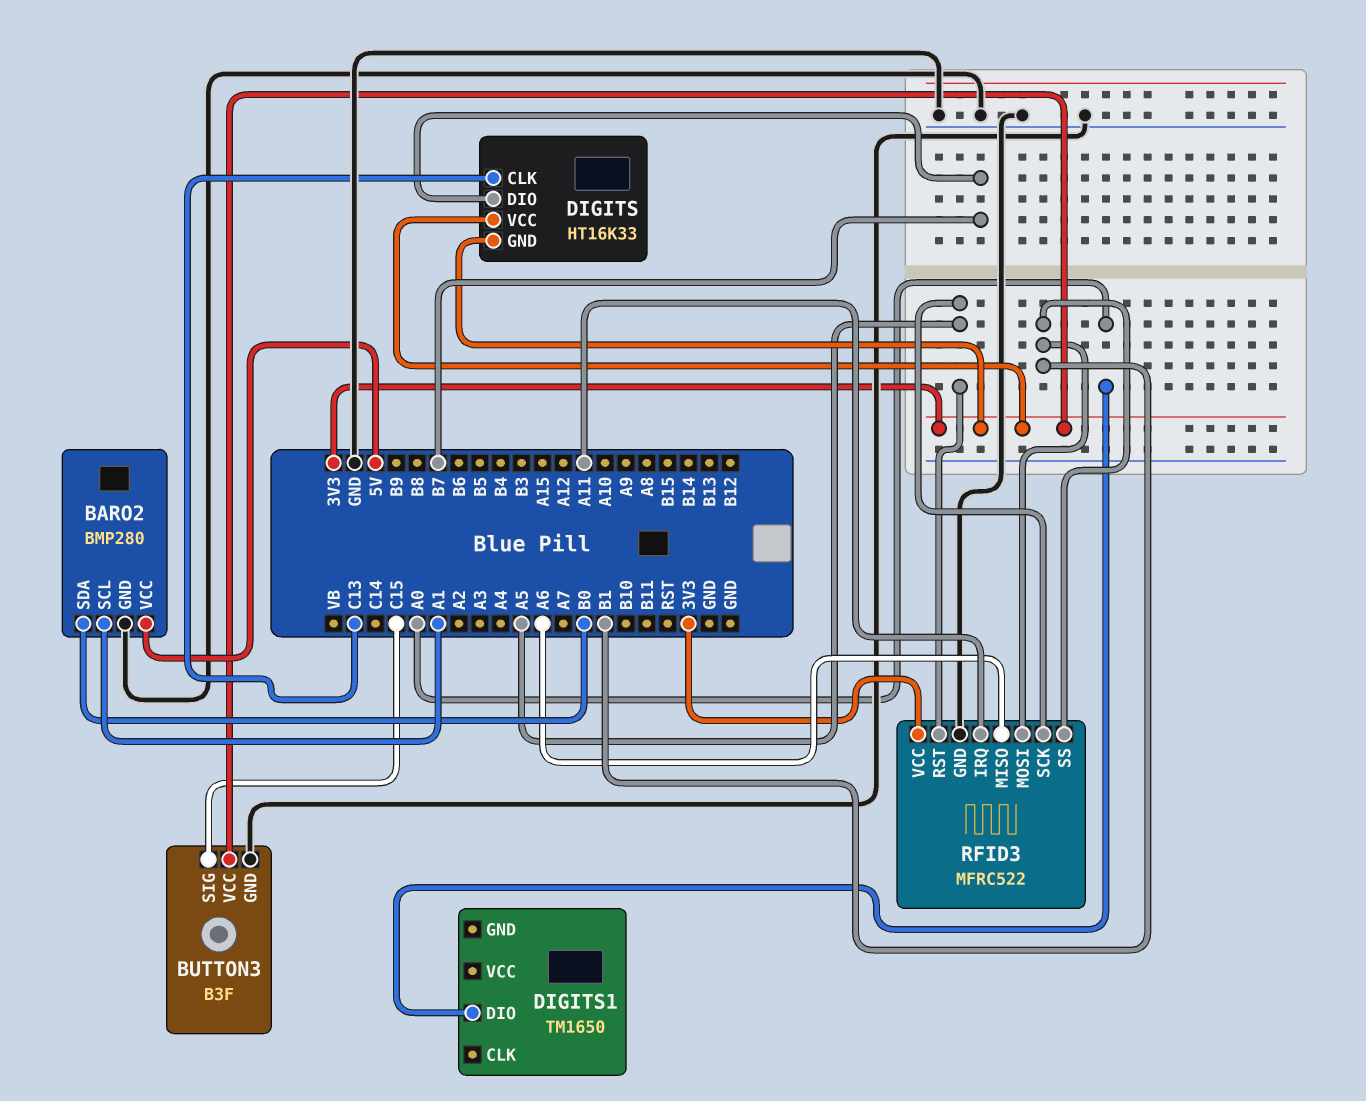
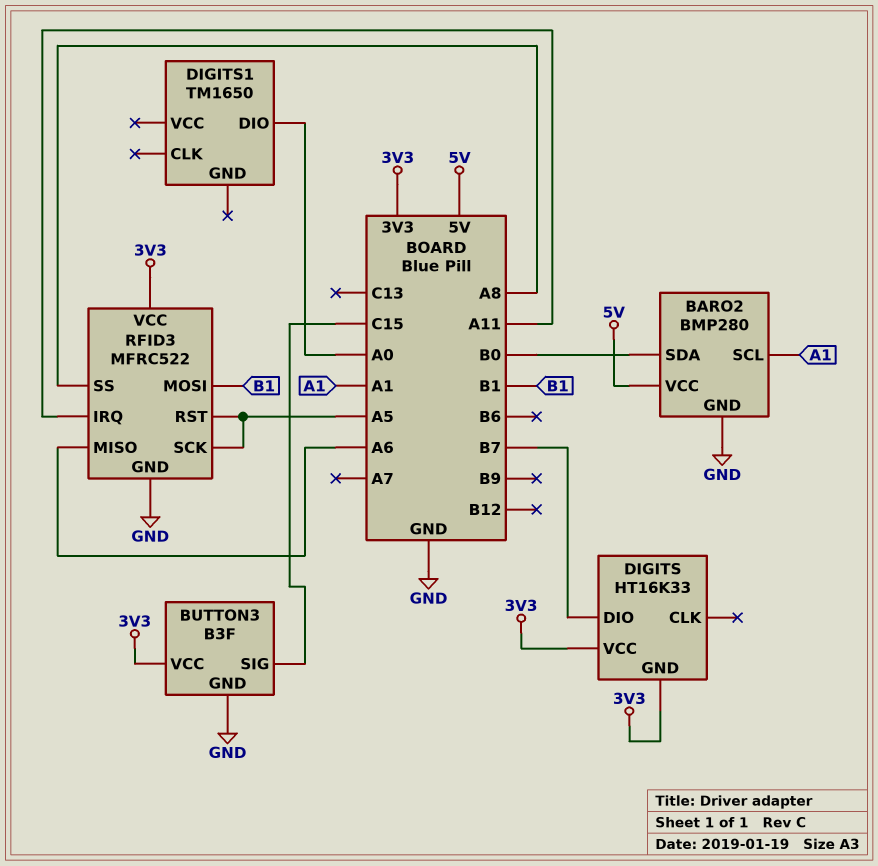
DIGITS pin CLK: C13 -> none
RFID3 pin SS: B1 -> A8

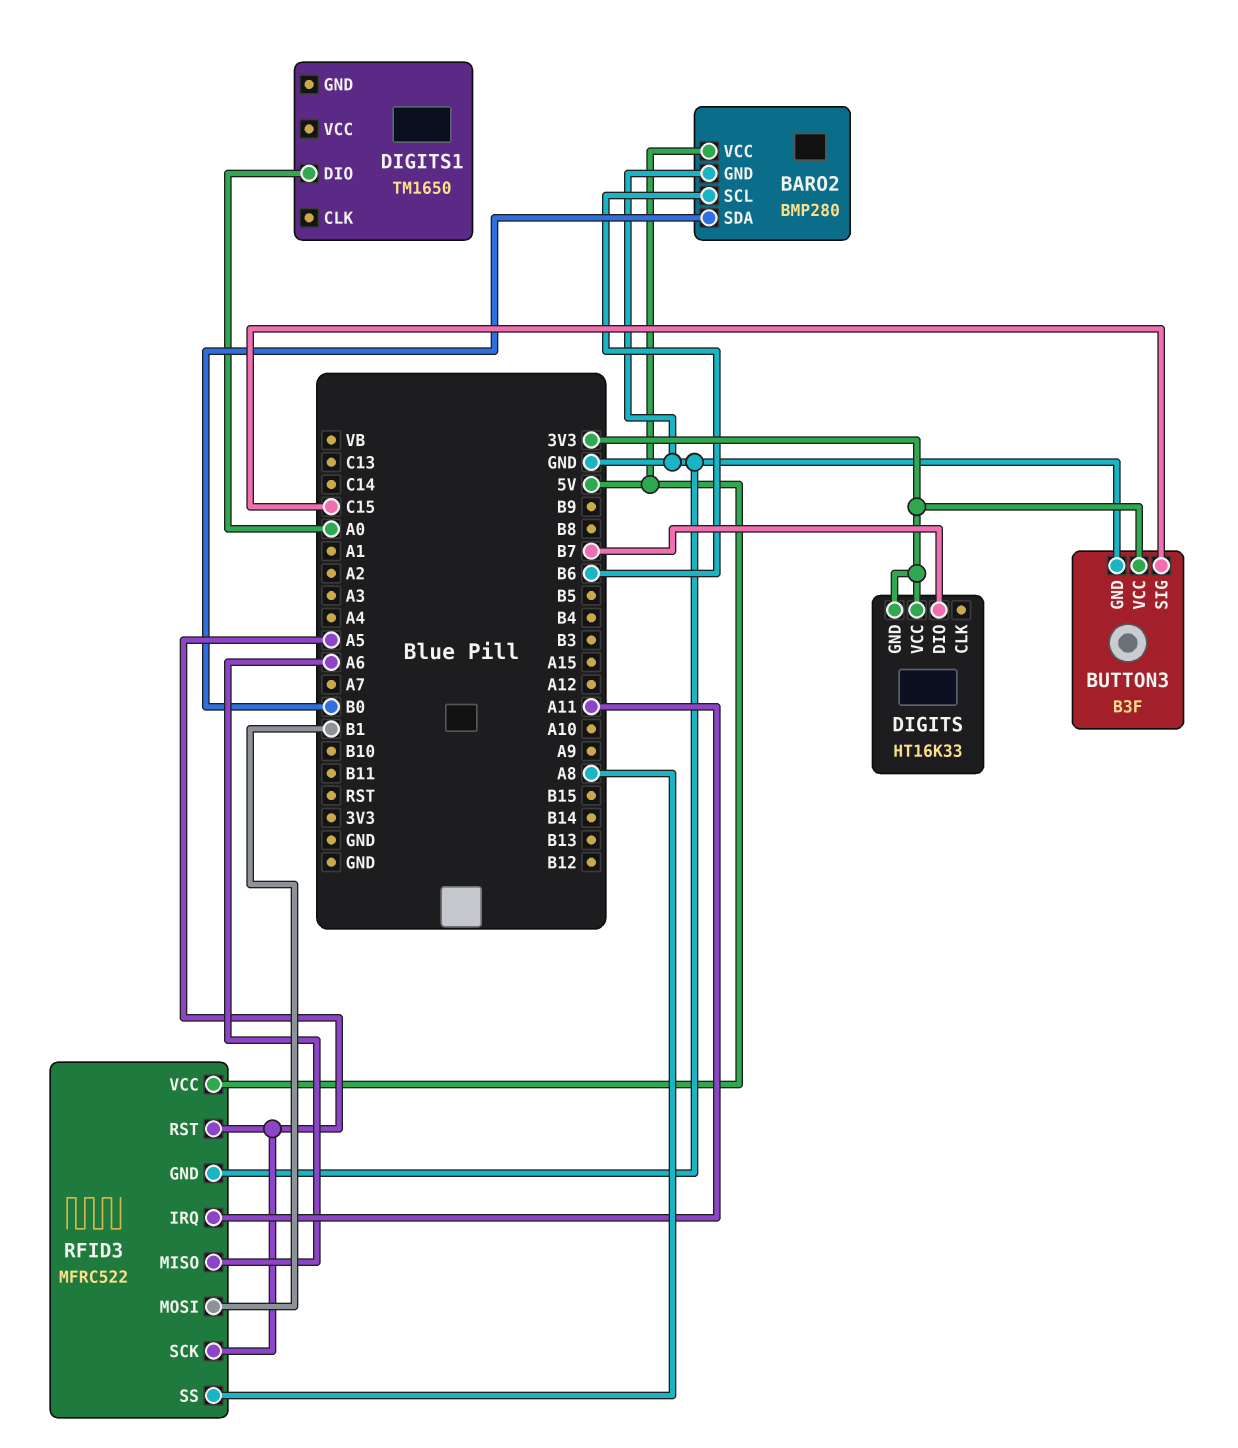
BARO2 pin SCL: A1 -> B6
RFID3 pin VCC: 3V3 -> 5V

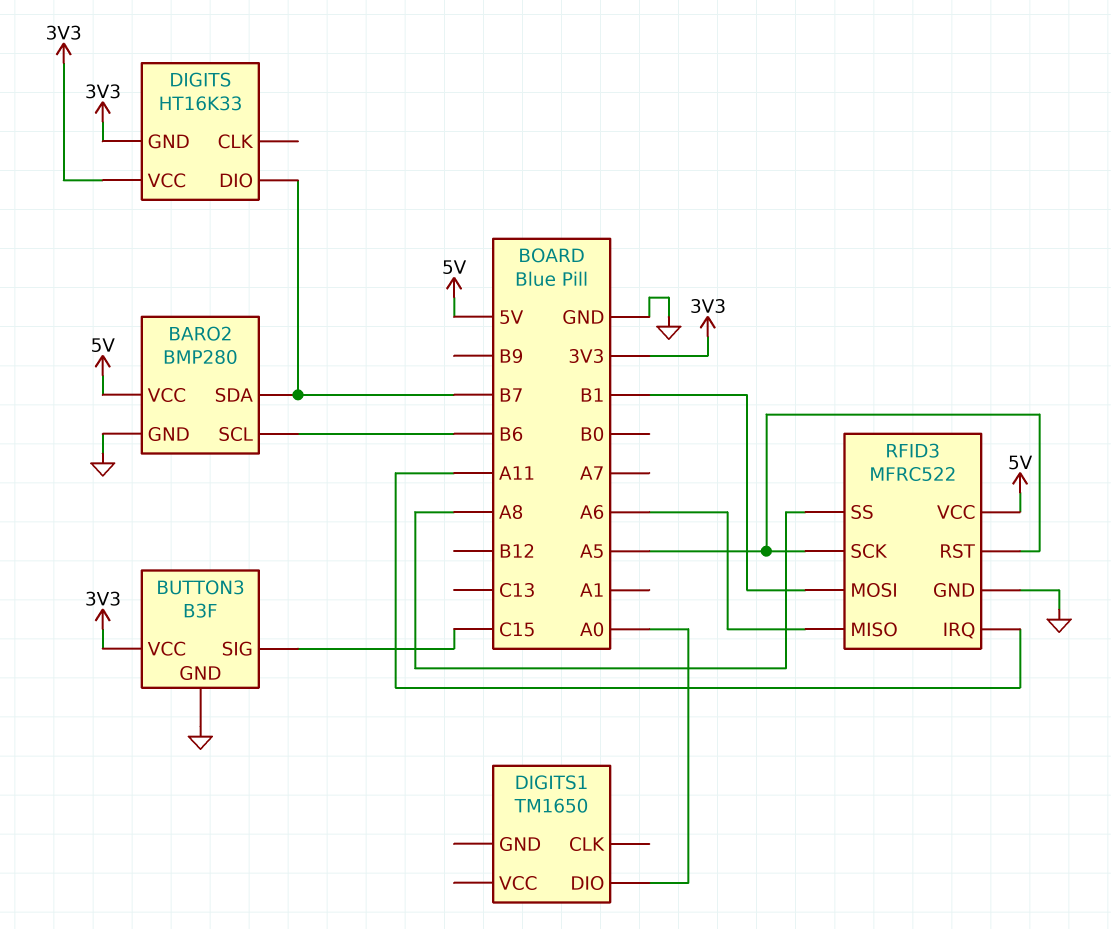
BARO2 pin SDA: B0 -> B7

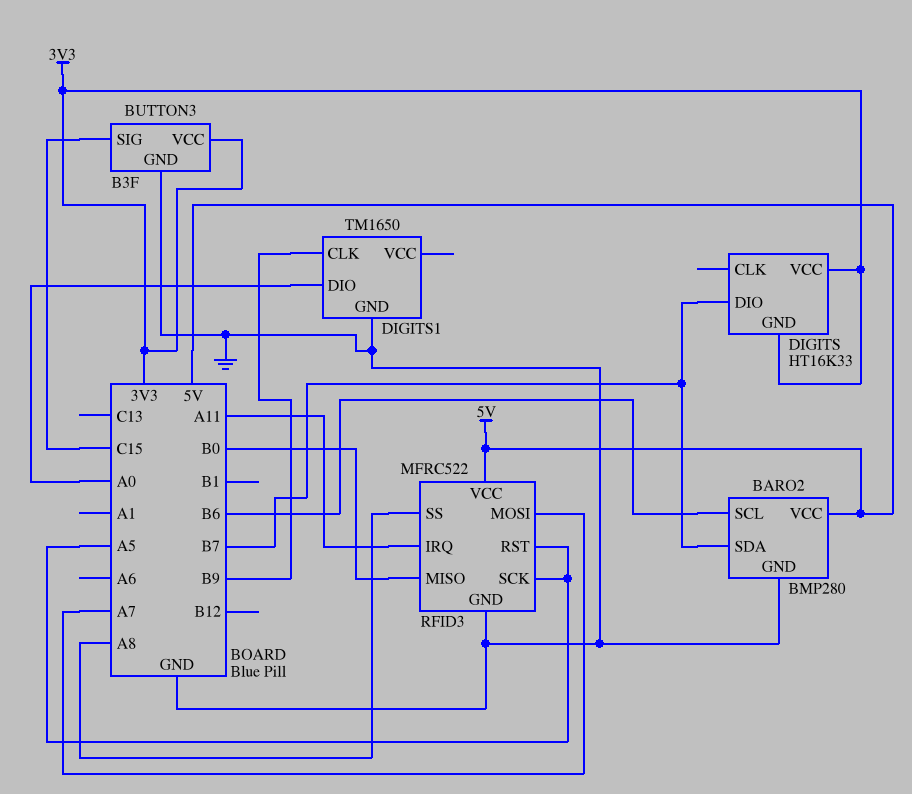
DIGITS1 pin CLK: none -> B9
DIGITS1 pin GND: none -> GND
RFID3 pin MISO: A6 -> B0
RFID3 pin MOSI: B1 -> A7

